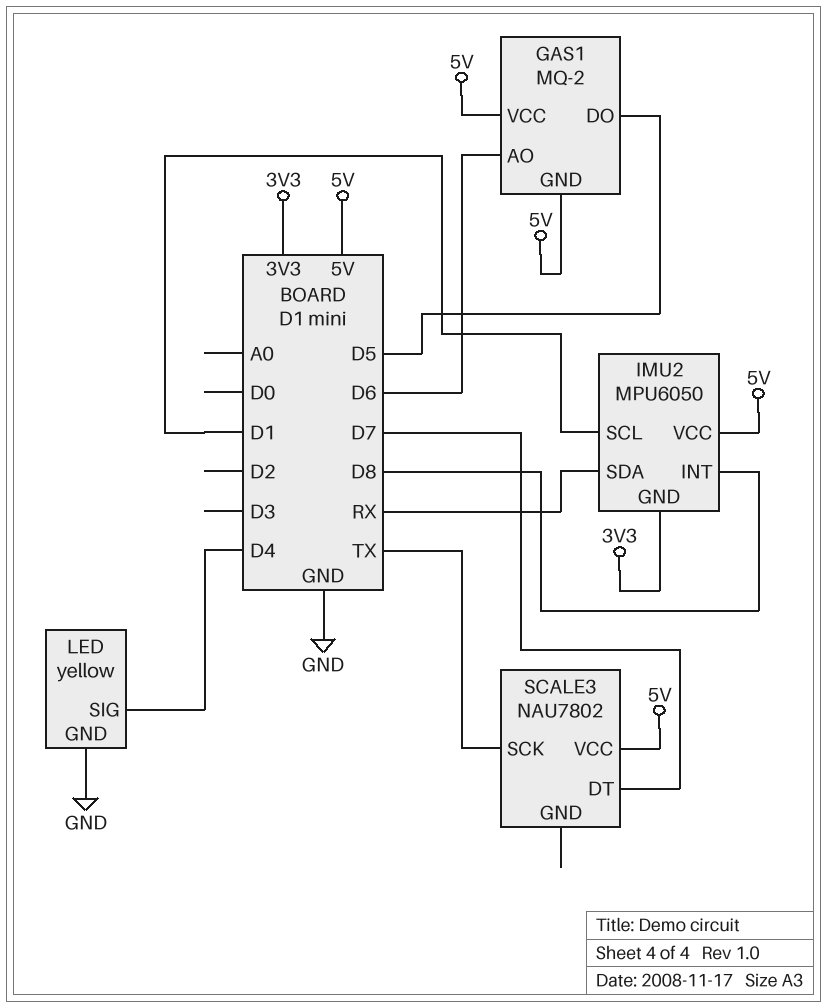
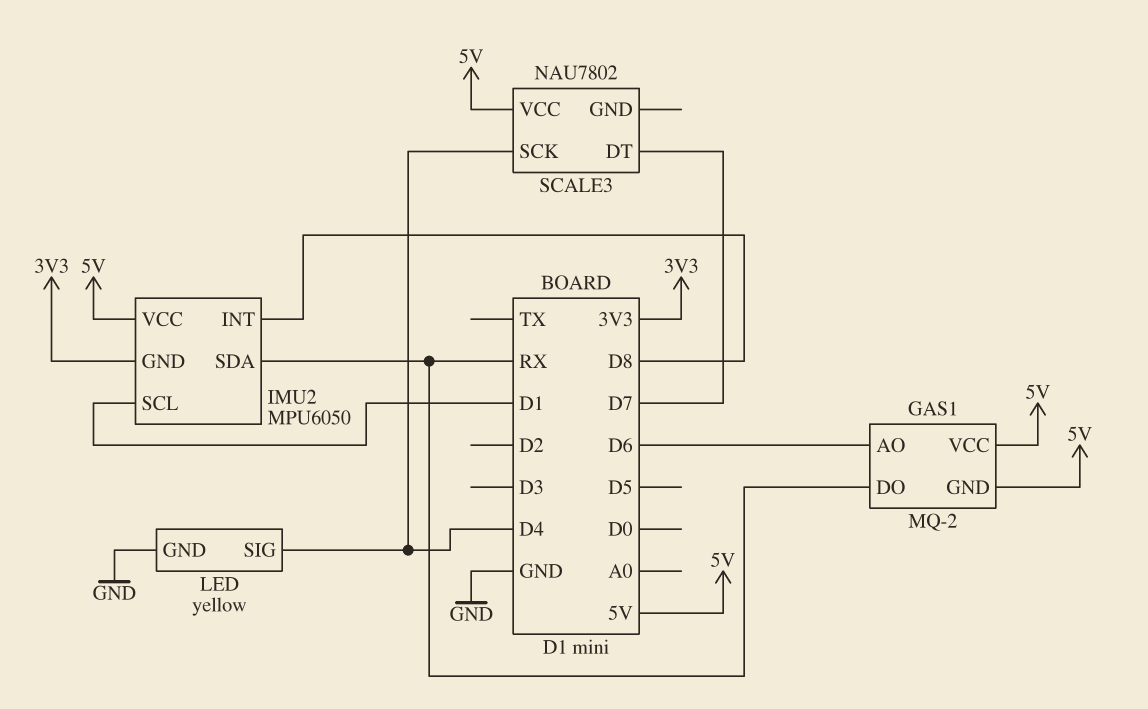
GAS1 pin DO: D5 -> RX
SCALE3 pin SCK: TX -> D4

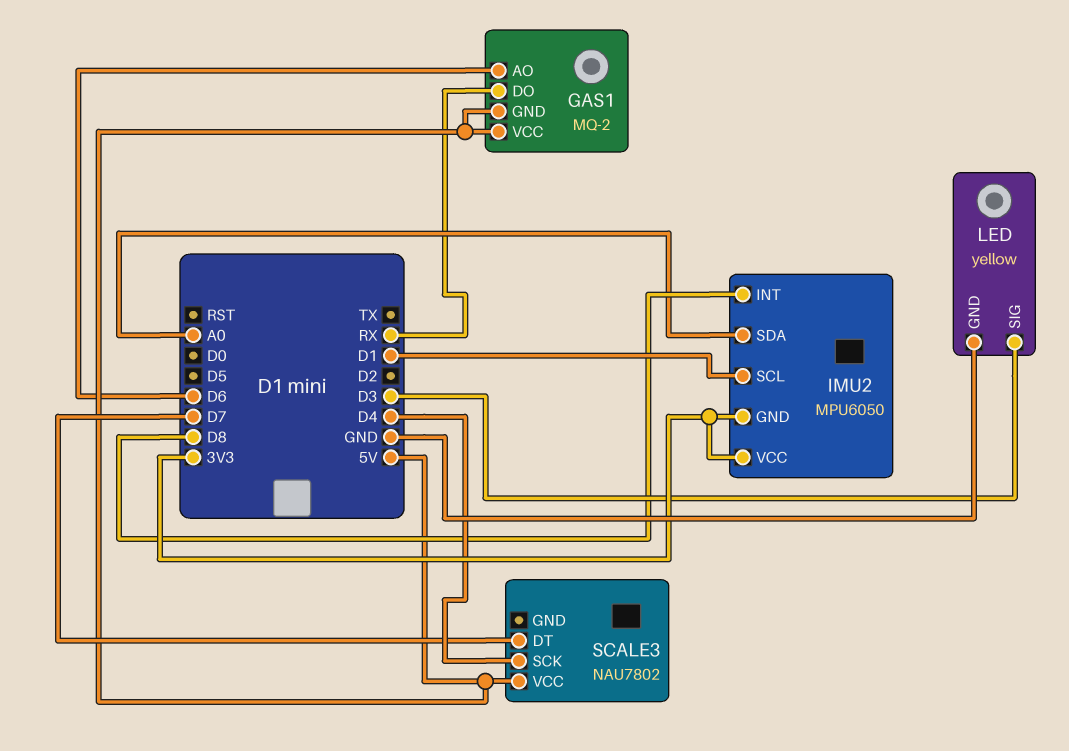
IMU2 pin SDA: RX -> A0
IMU2 pin VCC: 5V -> 3V3
LED pin SIG: D4 -> D3

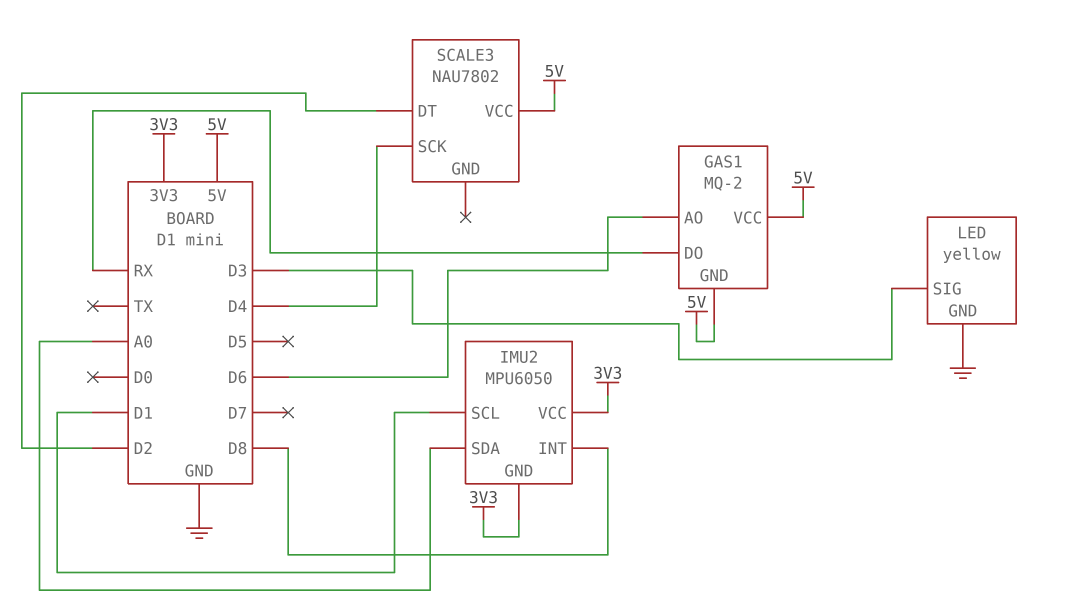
SCALE3 pin DT: D7 -> D2

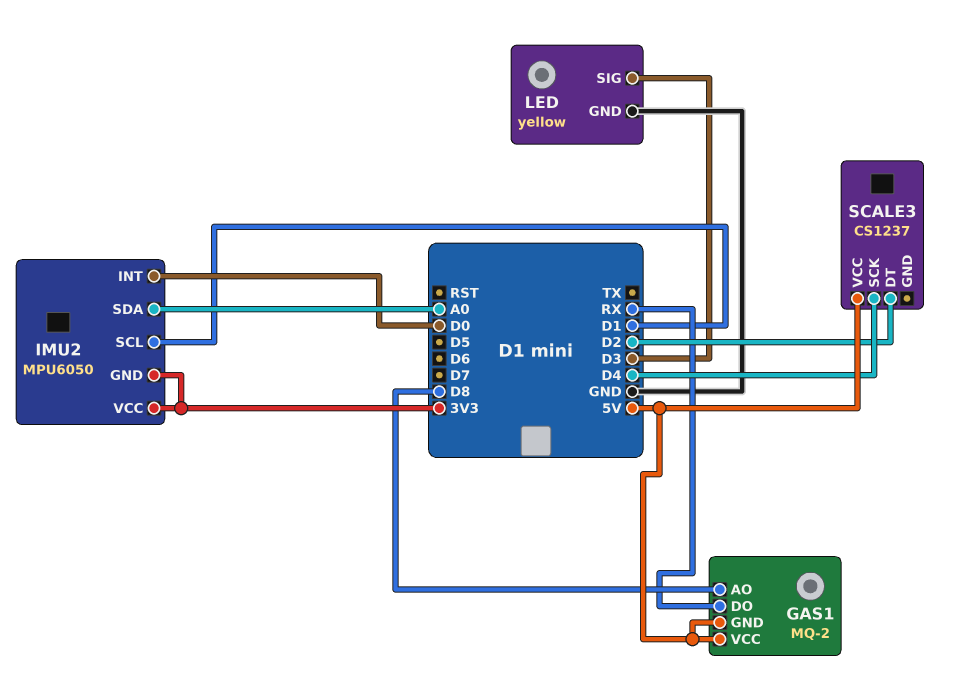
GAS1 pin AO: D6 -> D8
IMU2 pin INT: D8 -> D0
SCALE3: NAU7802 -> CS1237

